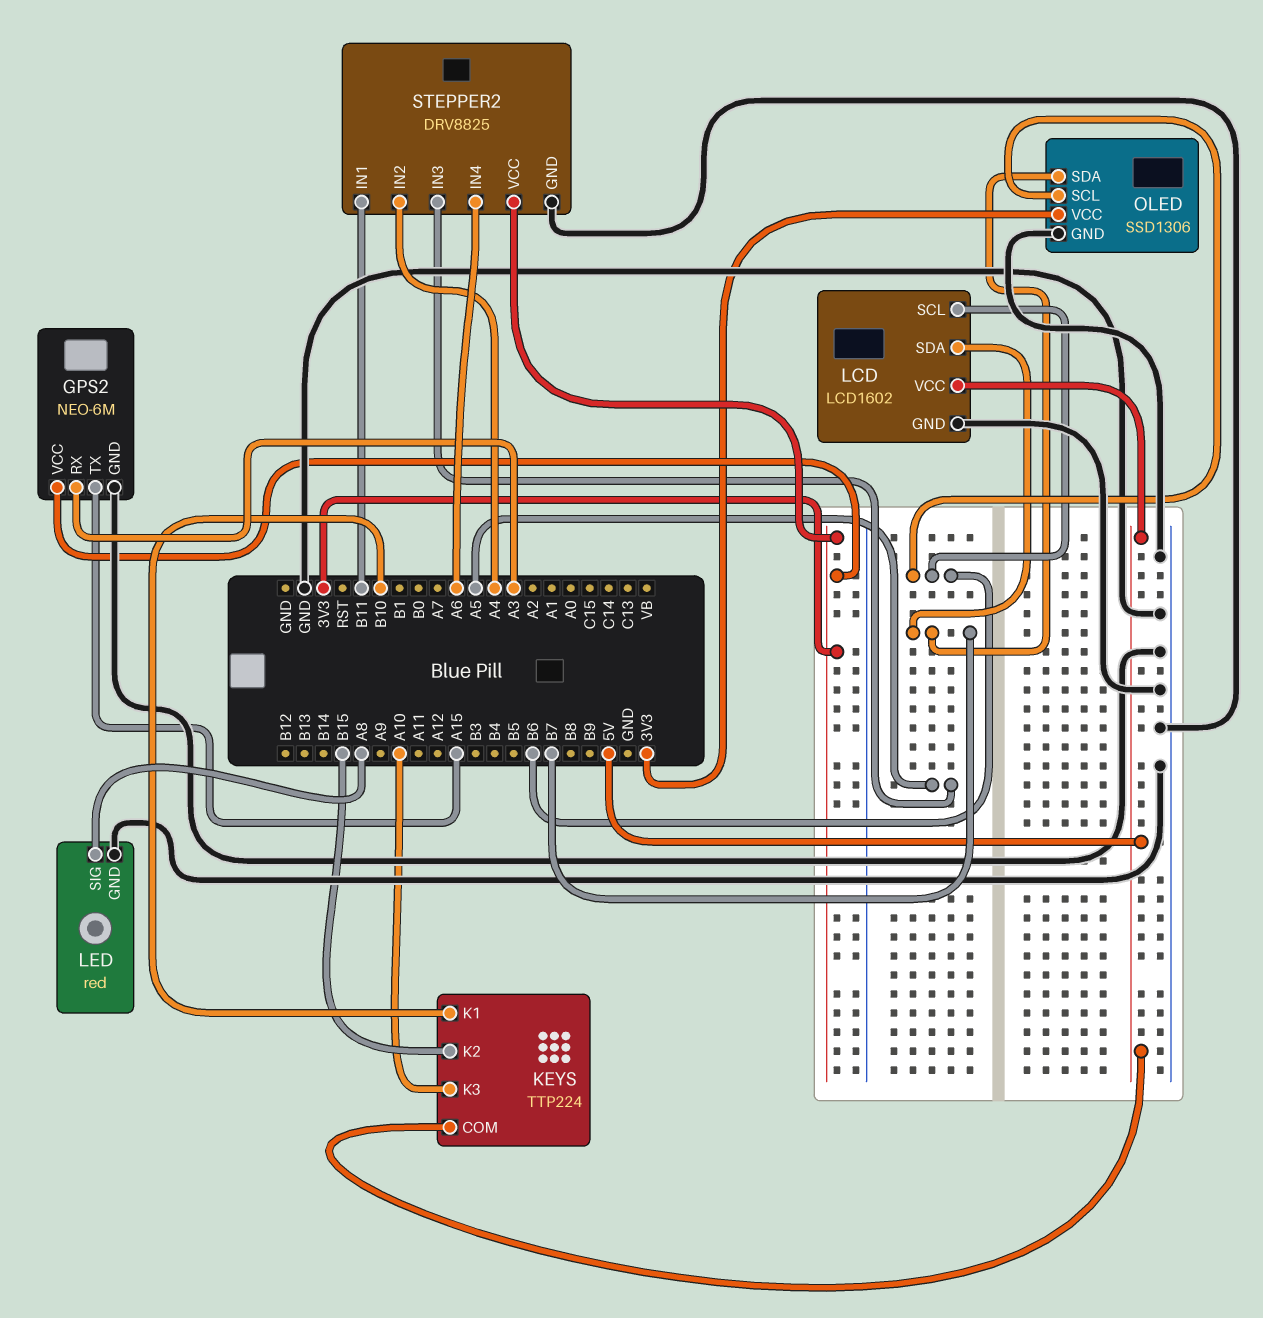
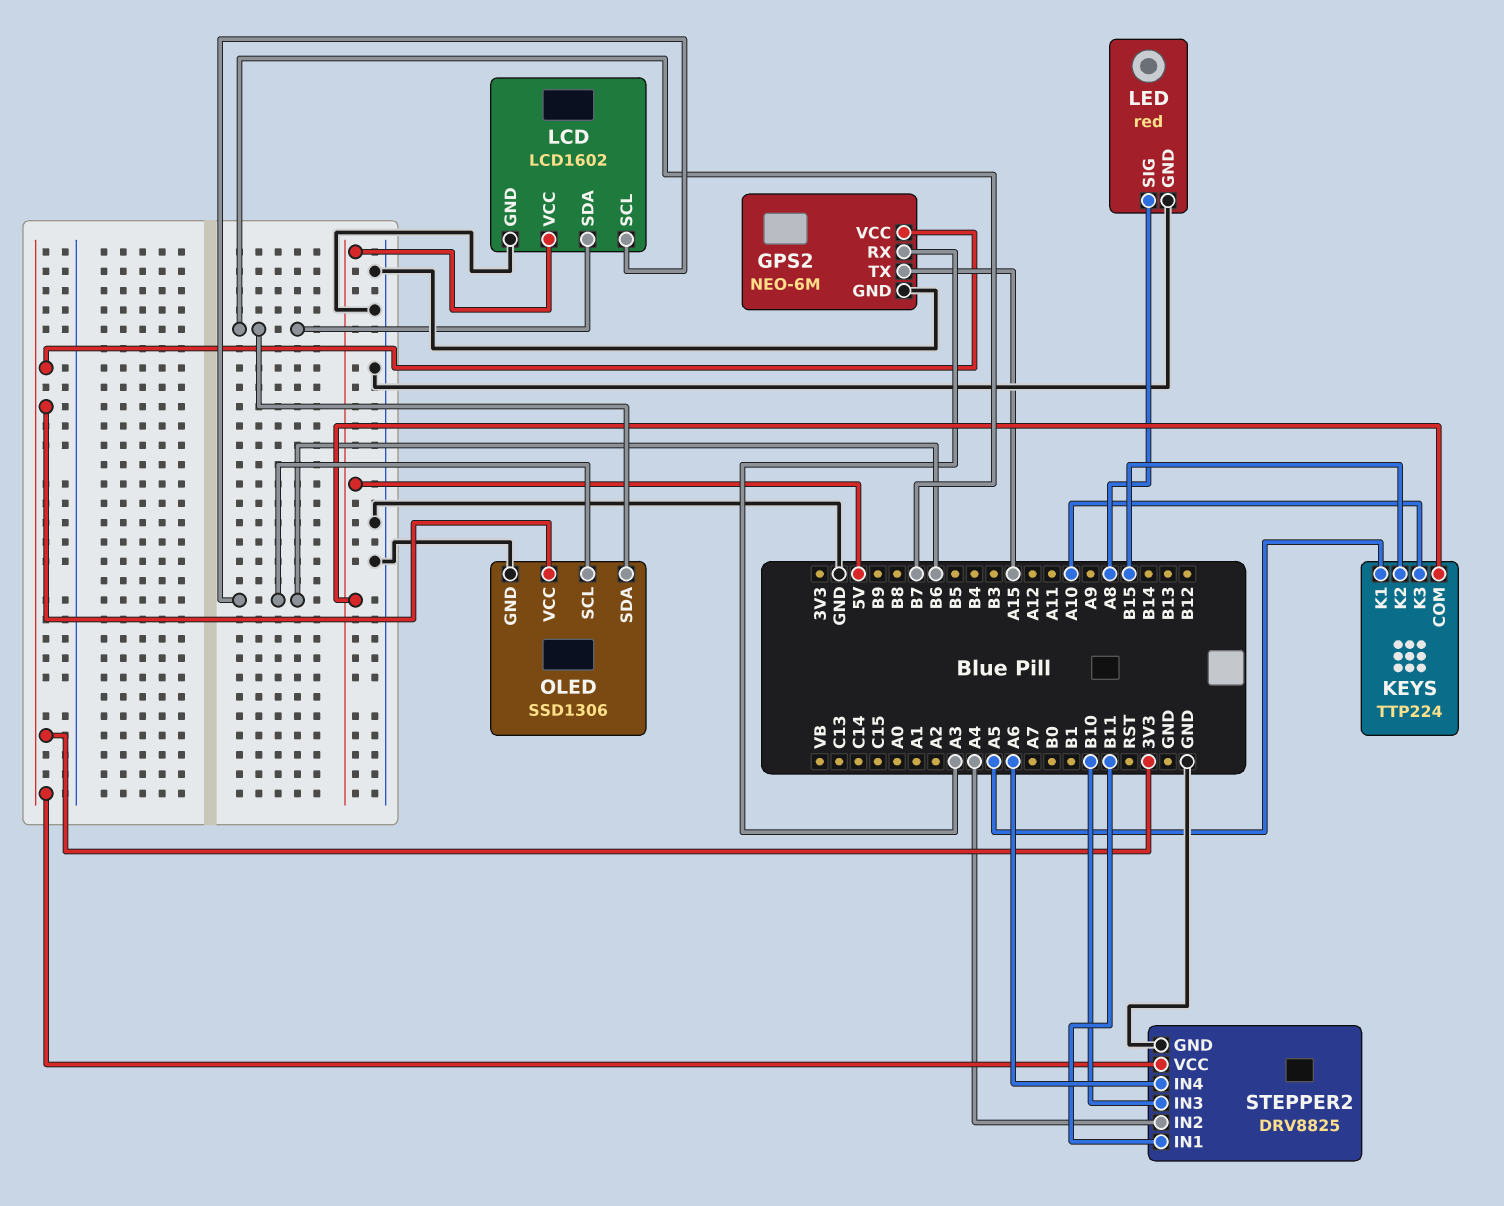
KEYS pin K1: B10 -> A5
STEPPER2 pin IN3: A5 -> B10

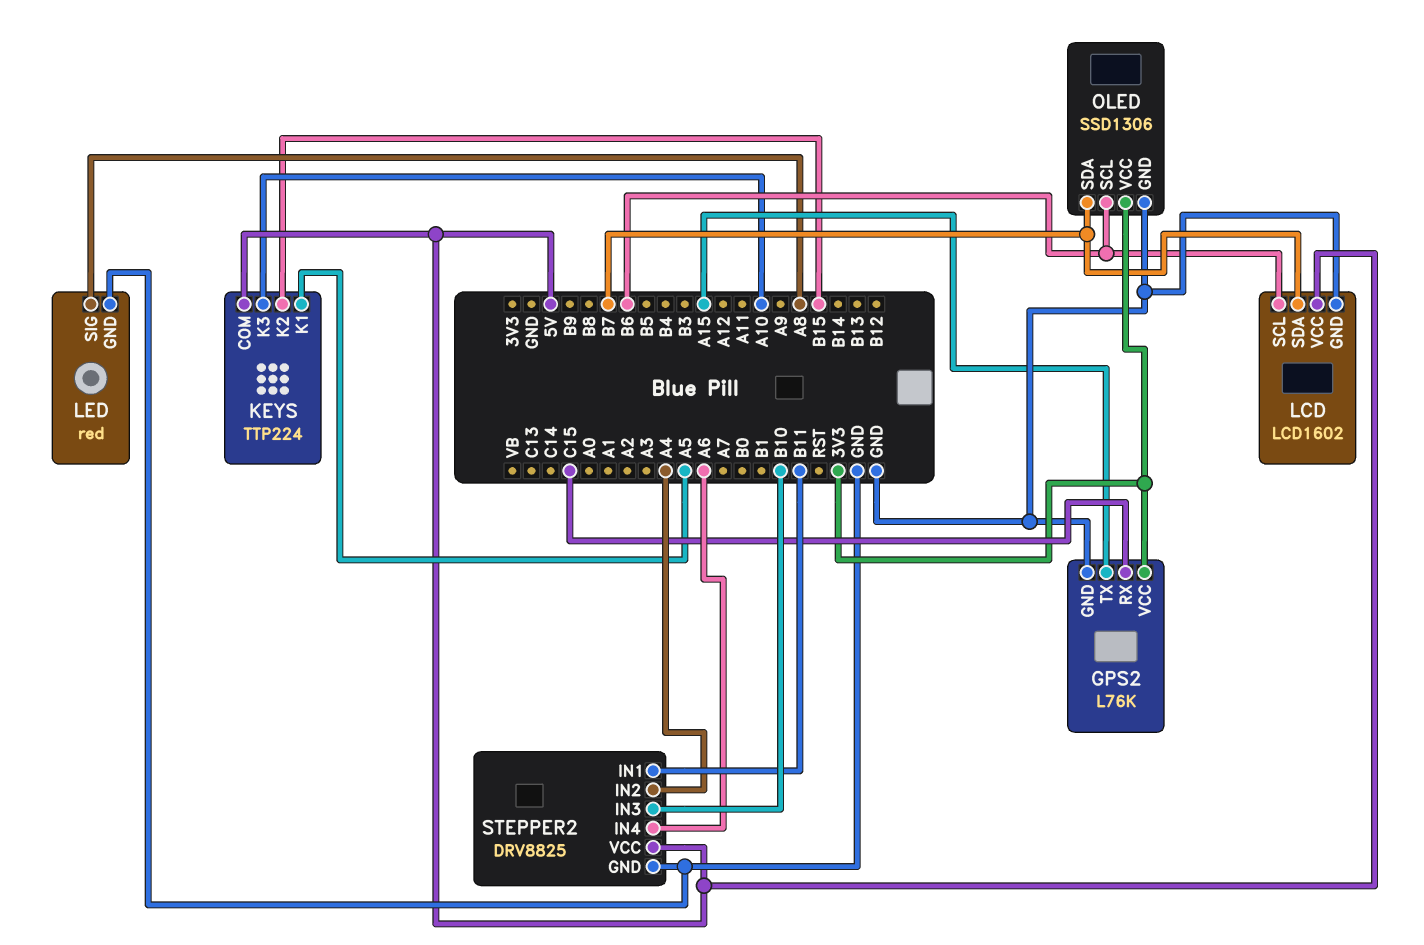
GPS2: NEO-6M -> L76K
GPS2 pin RX: A3 -> C15
STEPPER2 pin VCC: 3V3 -> 5V

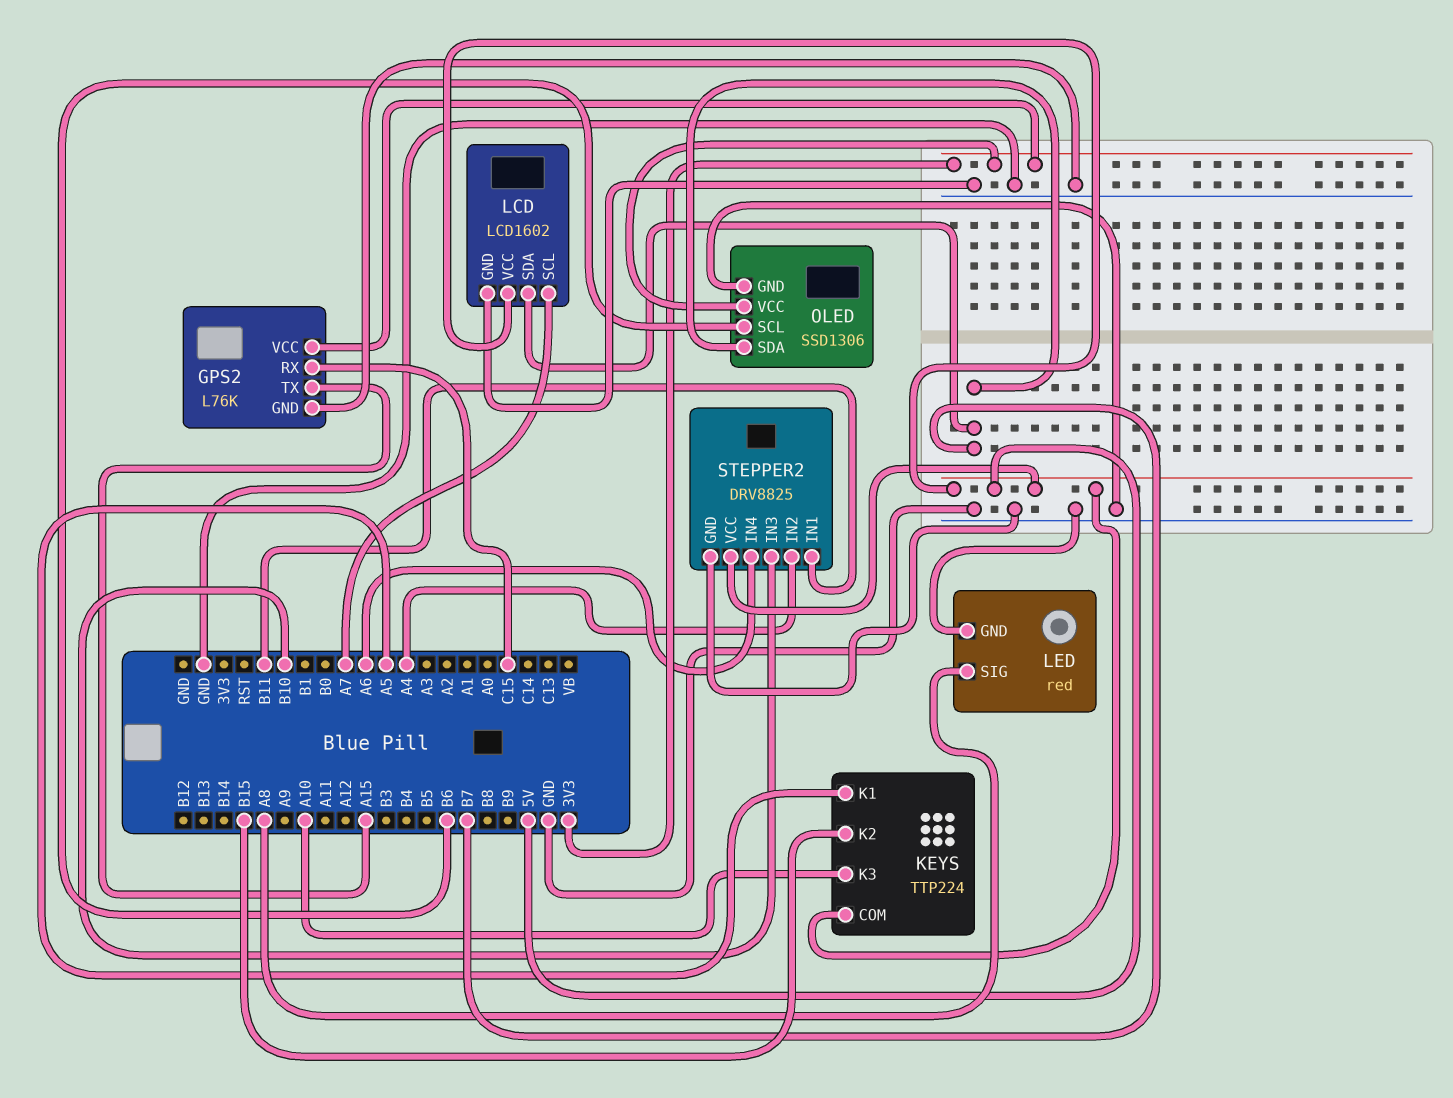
LCD pin SCL: B6 -> A7

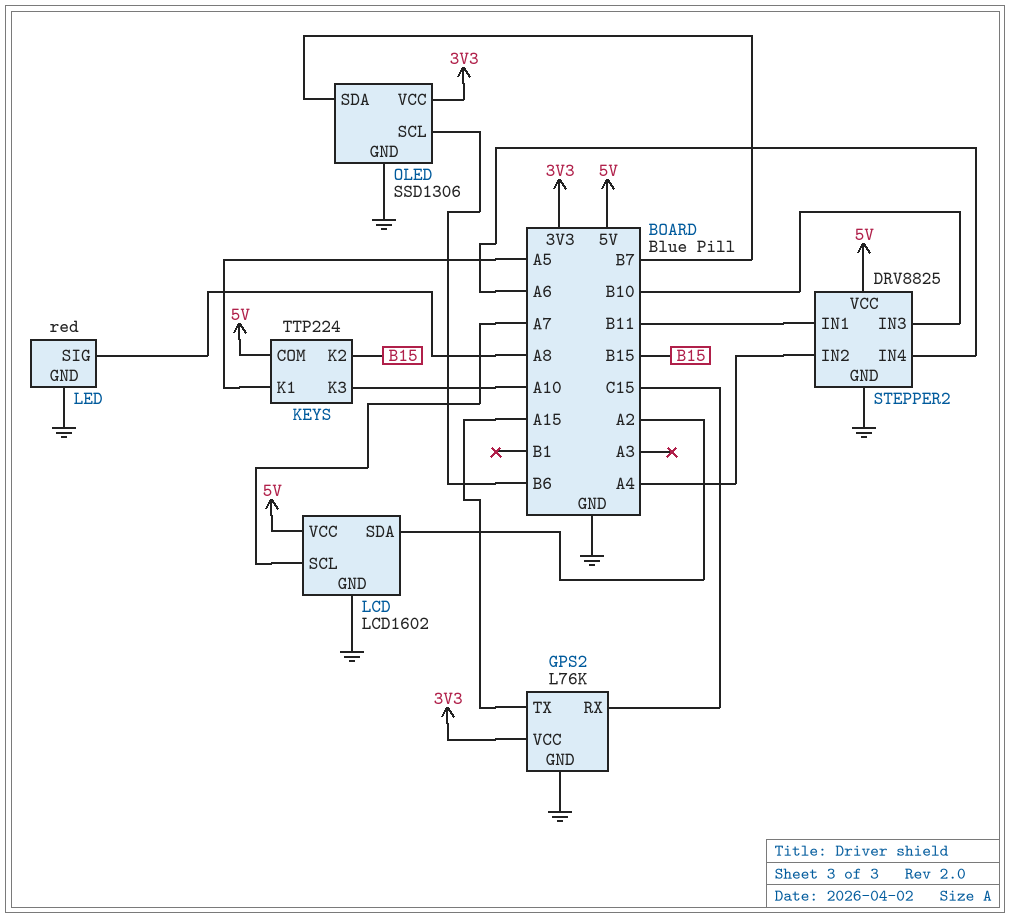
LCD pin SDA: B7 -> A2

